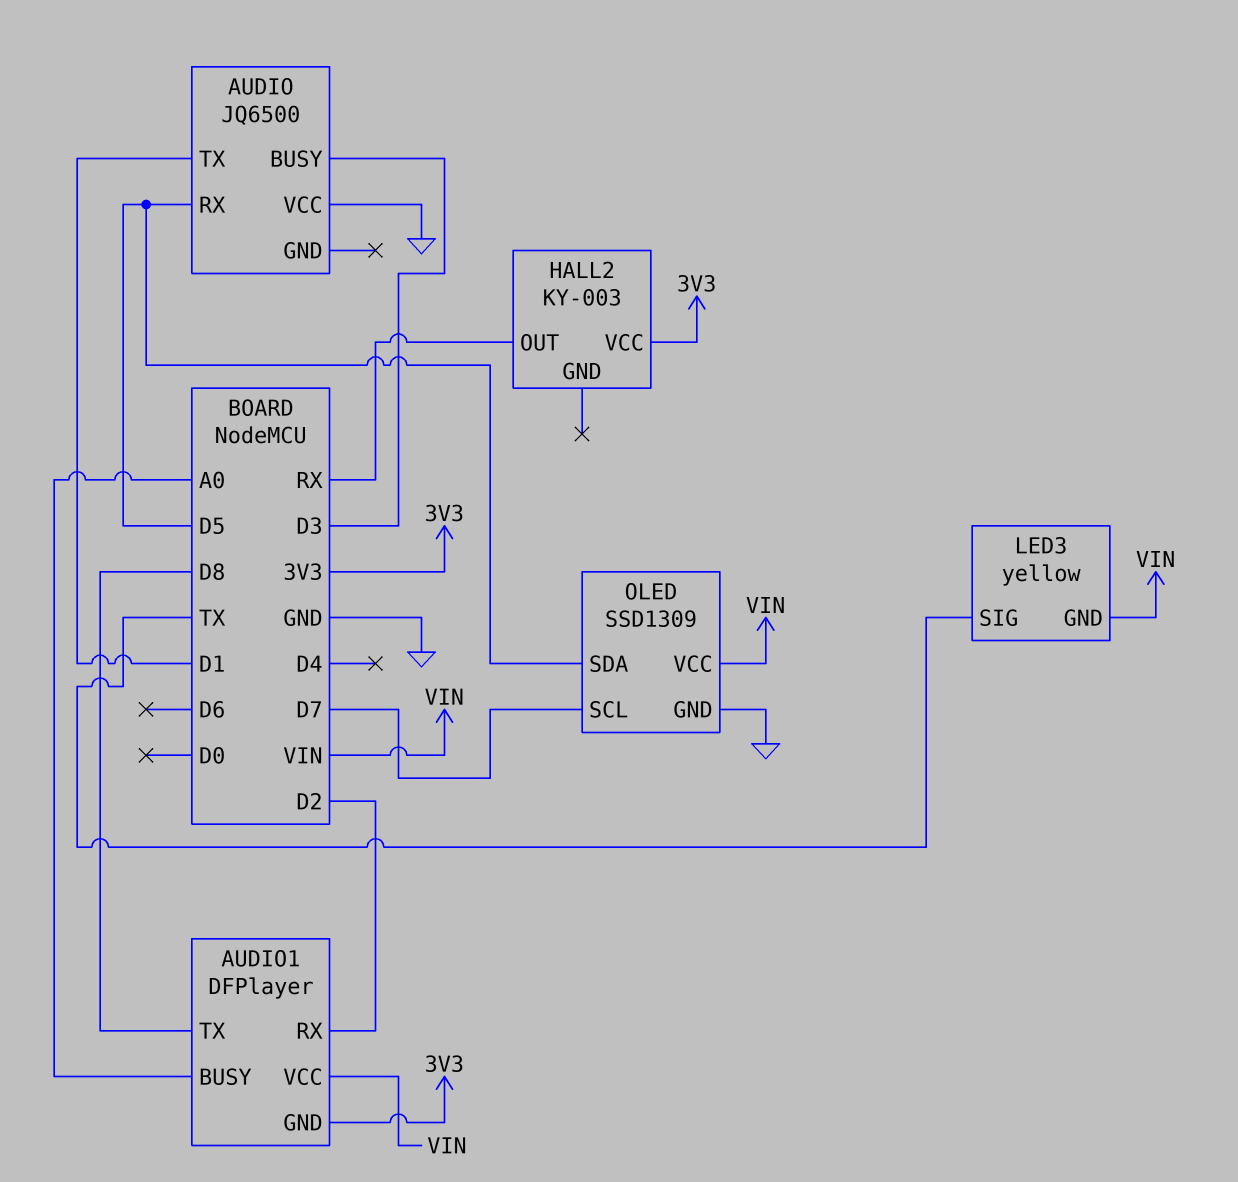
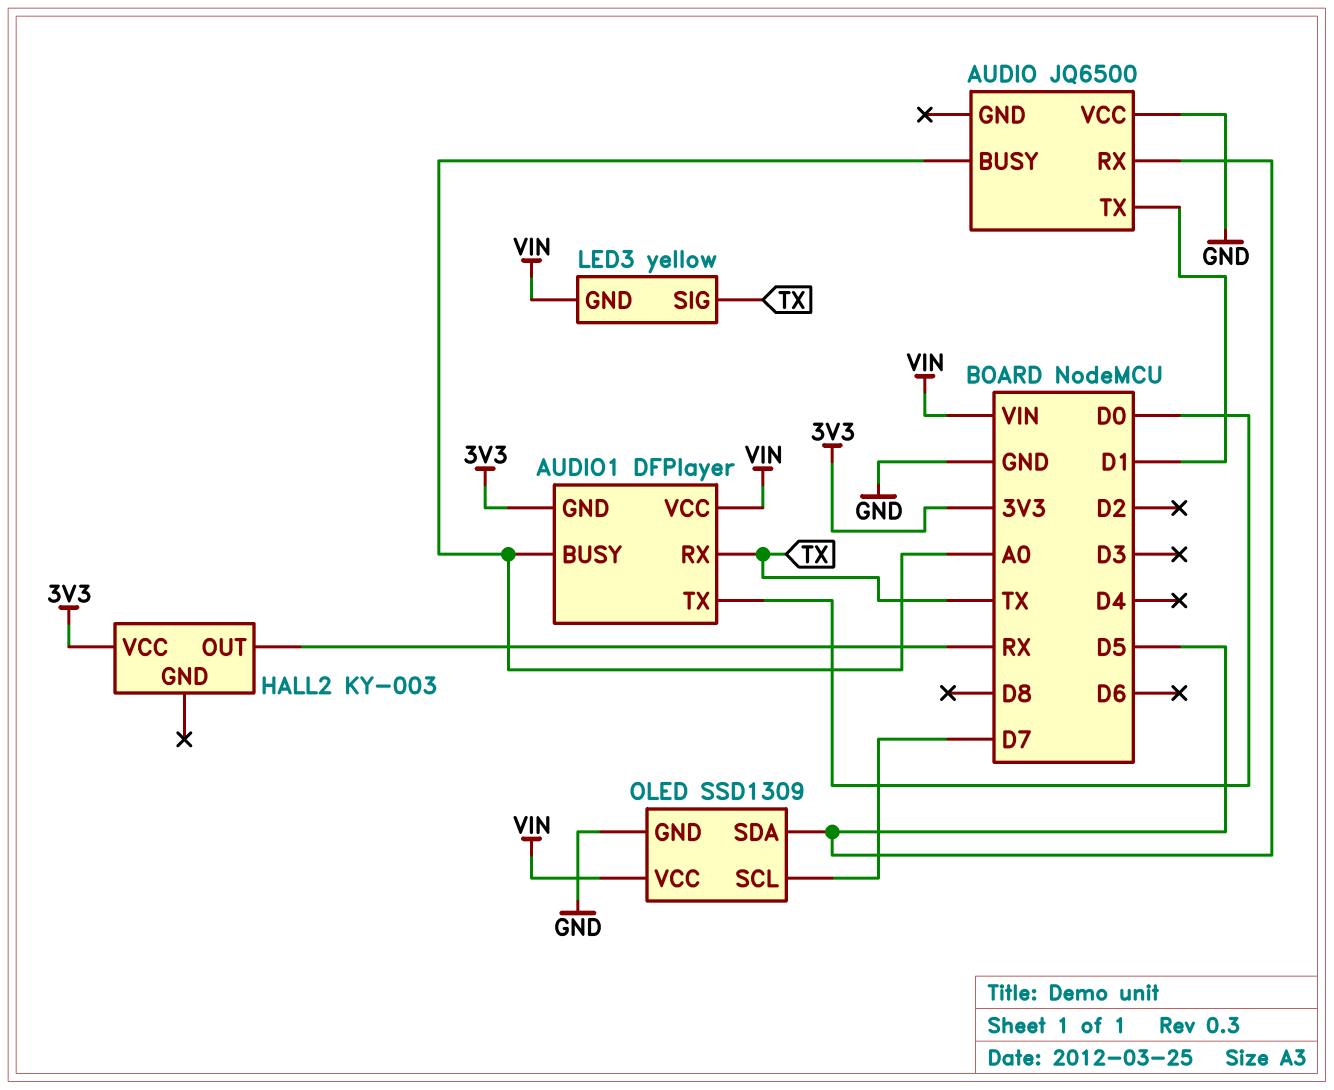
AUDIO pin BUSY: D3 -> A0
AUDIO1 pin RX: D2 -> TX
AUDIO1 pin TX: D8 -> D0

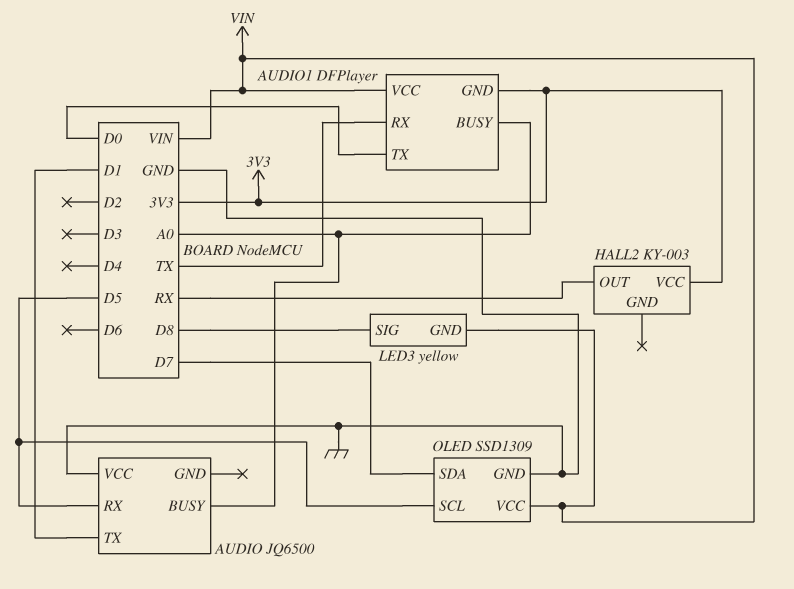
LED3 pin SIG: TX -> D8
OLED pin SCL: D7 -> D5
OLED pin SDA: D5 -> D7

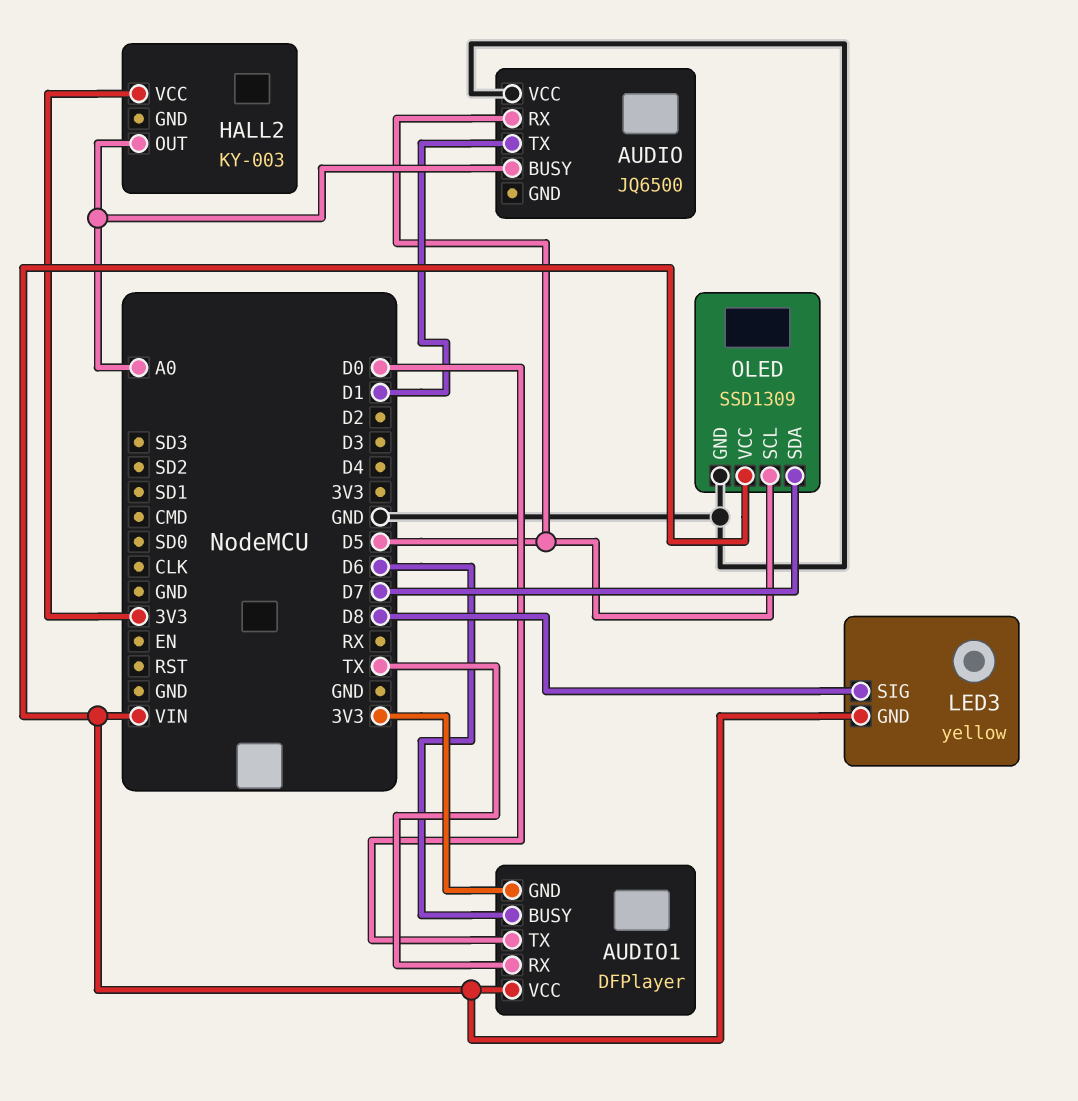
AUDIO1 pin BUSY: A0 -> D6
HALL2 pin OUT: RX -> A0

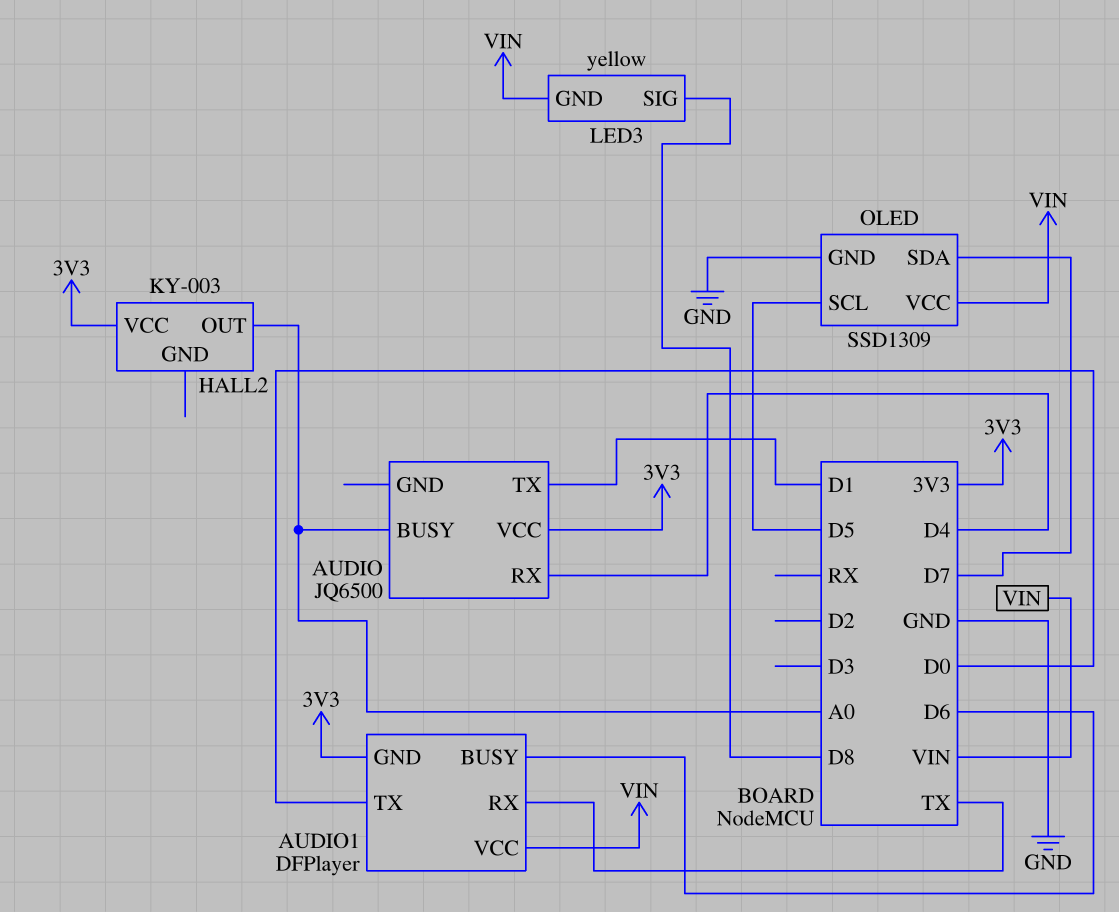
AUDIO pin RX: D5 -> D4
AUDIO pin VCC: GND -> 3V3

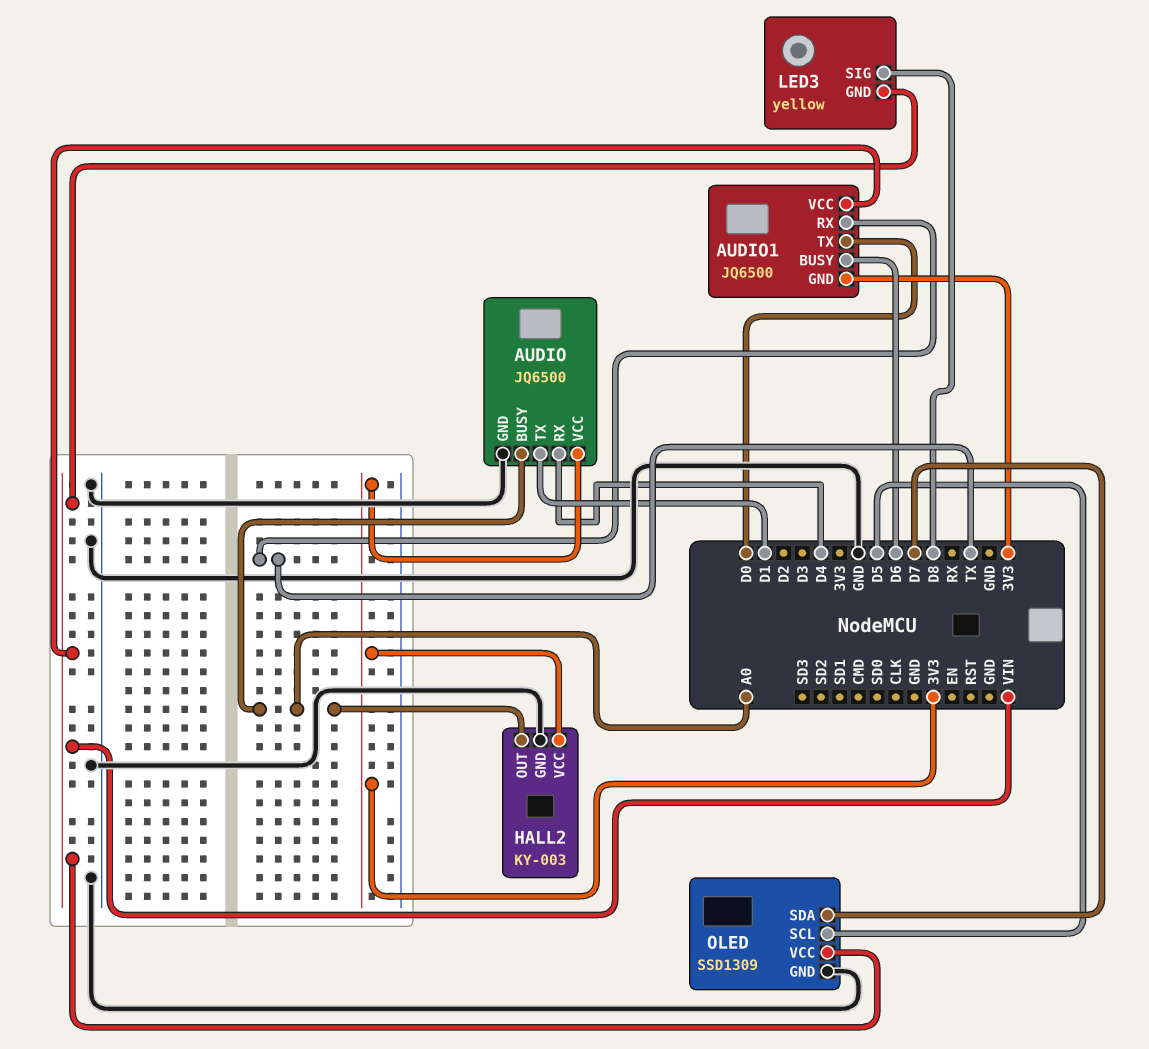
AUDIO pin GND: none -> GND
AUDIO1: DFPlayer -> JQ6500
HALL2 pin GND: none -> GND

